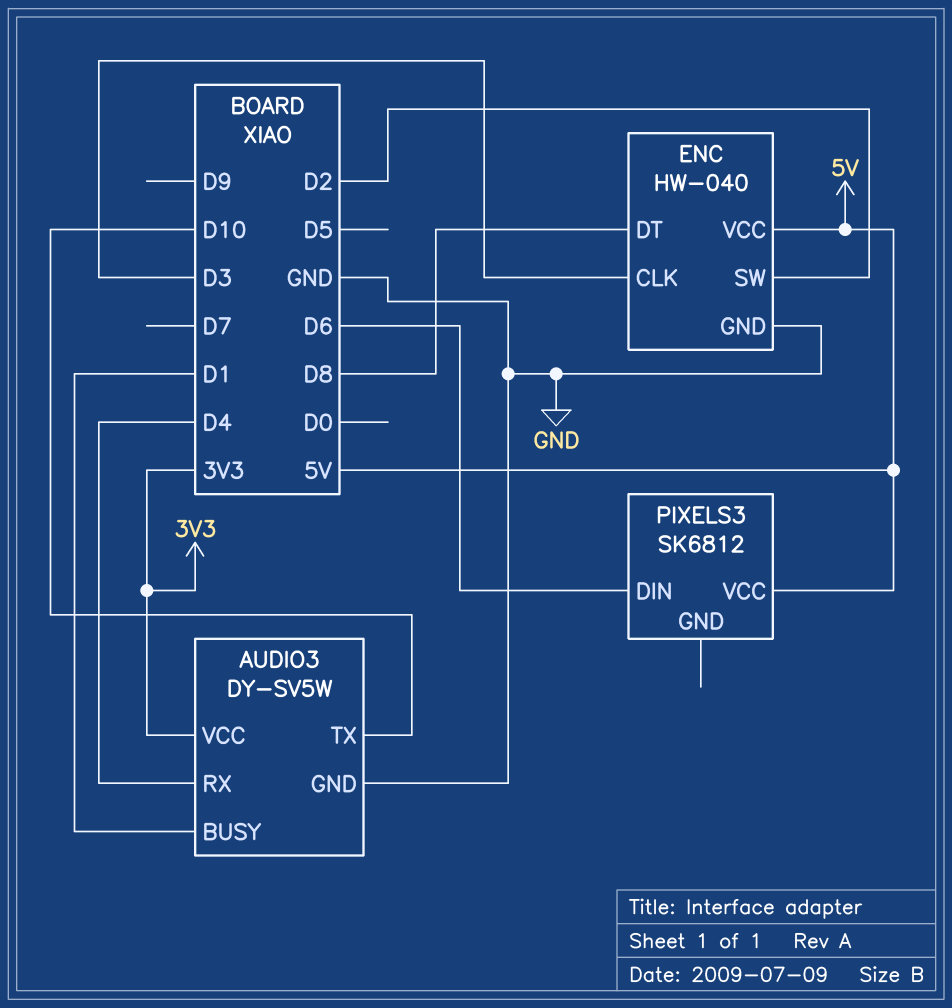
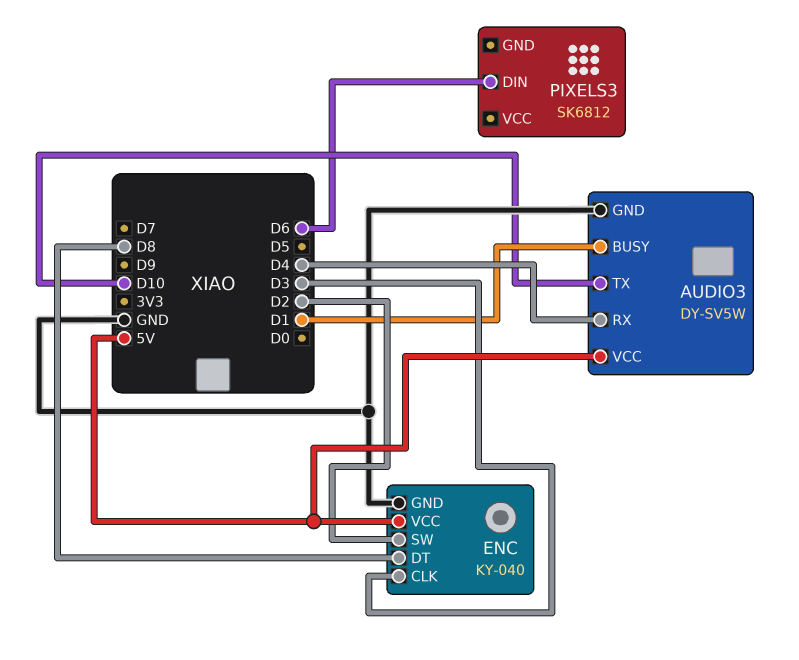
AUDIO3 pin VCC: 3V3 -> 5V
ENC: HW-040 -> KY-040
PIXELS3 pin VCC: 5V -> none

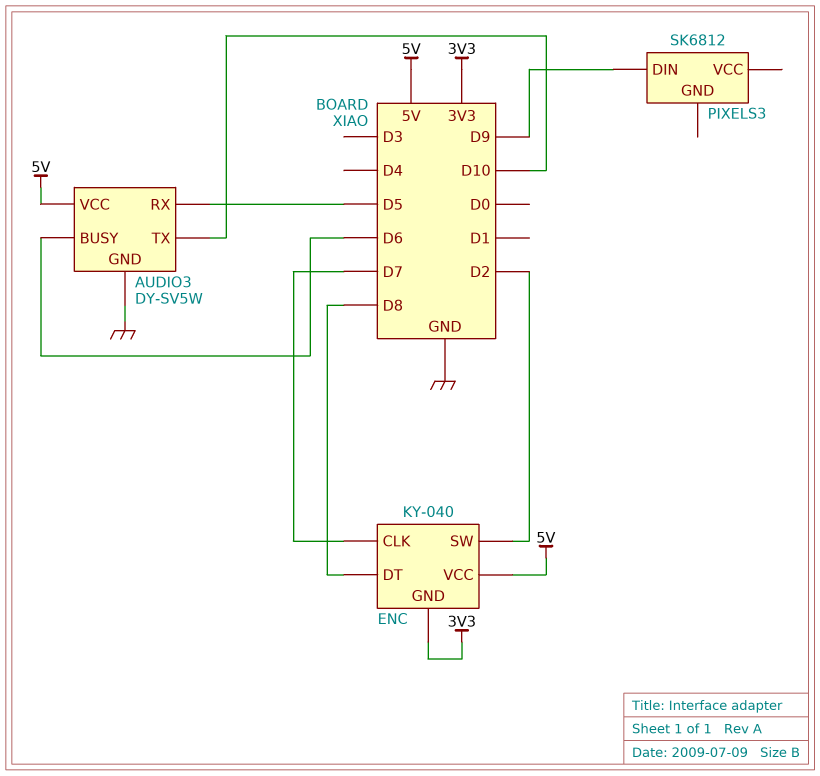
AUDIO3 pin BUSY: D1 -> D6
AUDIO3 pin RX: D4 -> D5
ENC pin CLK: D3 -> D7
ENC pin GND: GND -> 3V3
PIXELS3 pin DIN: D6 -> D9

